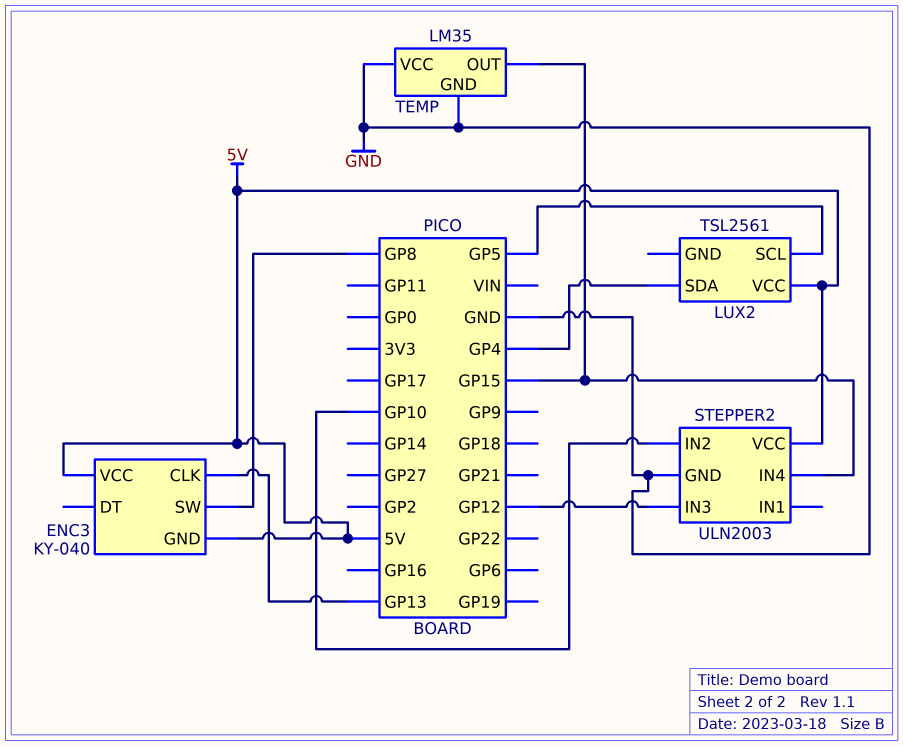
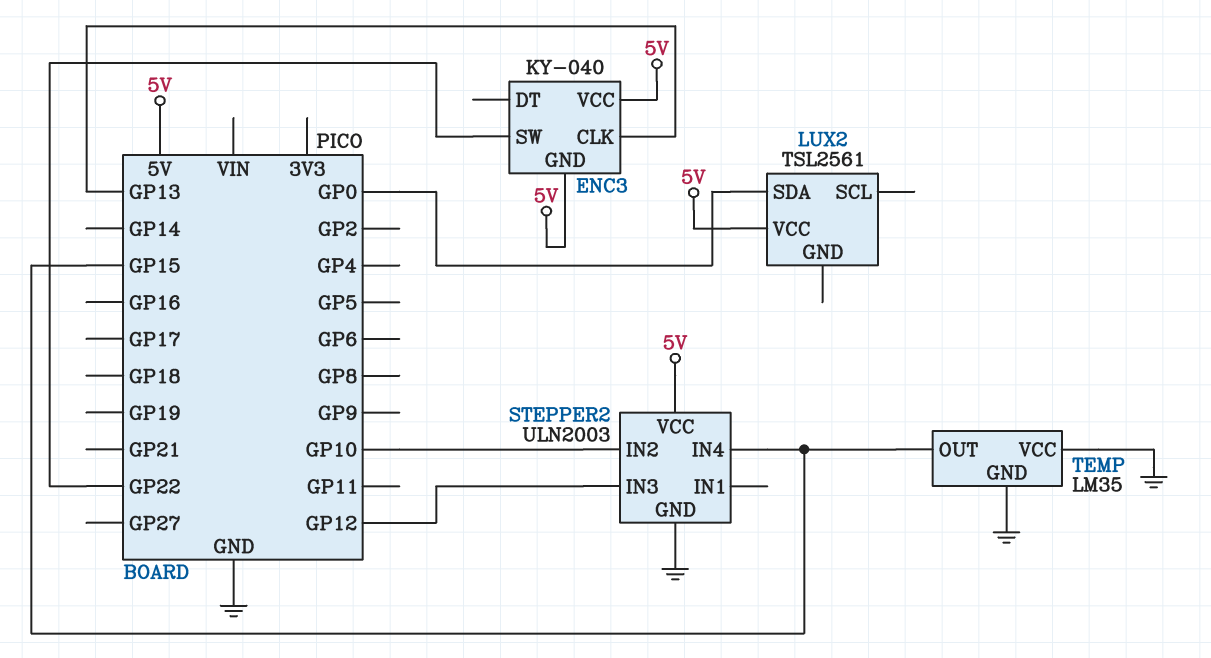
ENC3 pin SW: GP8 -> GP22
LUX2 pin SCL: GP5 -> none
LUX2 pin SDA: GP4 -> GP0

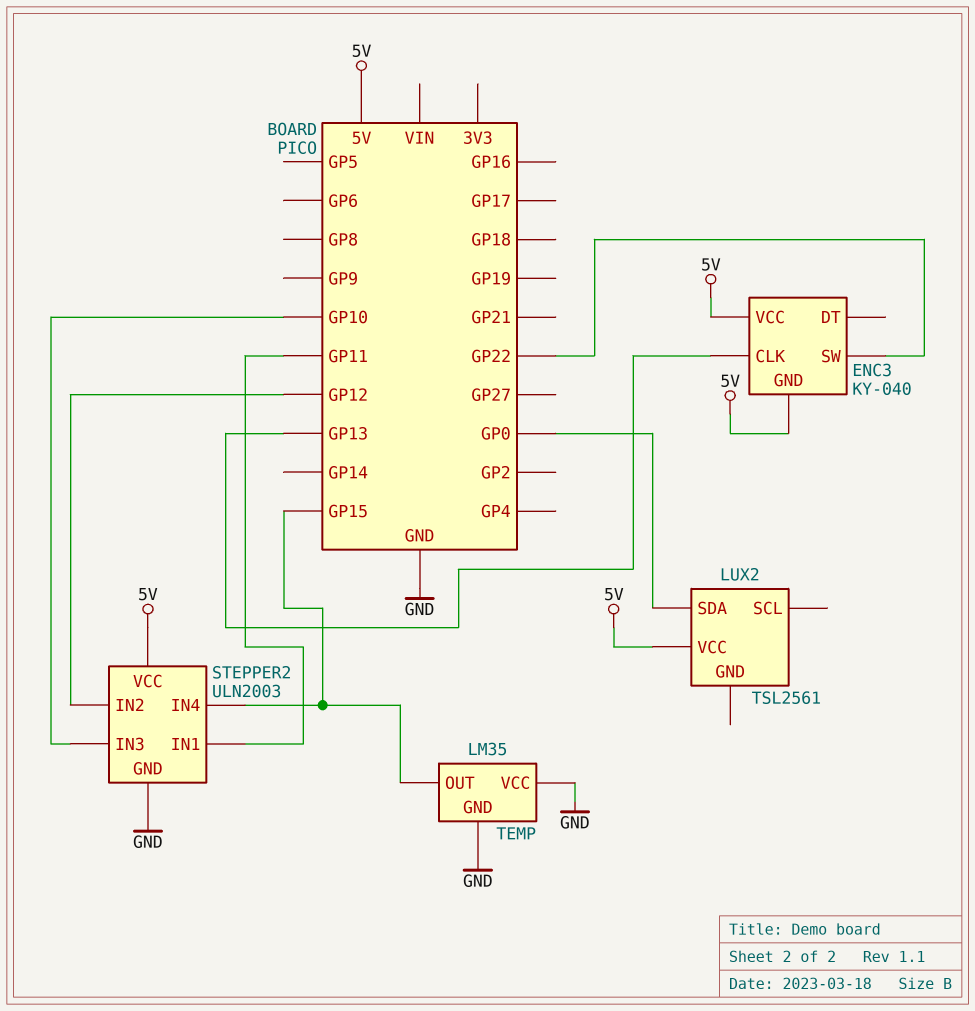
STEPPER2 pin IN1: none -> GP11
STEPPER2 pin IN2: GP10 -> GP12
STEPPER2 pin IN3: GP12 -> GP10

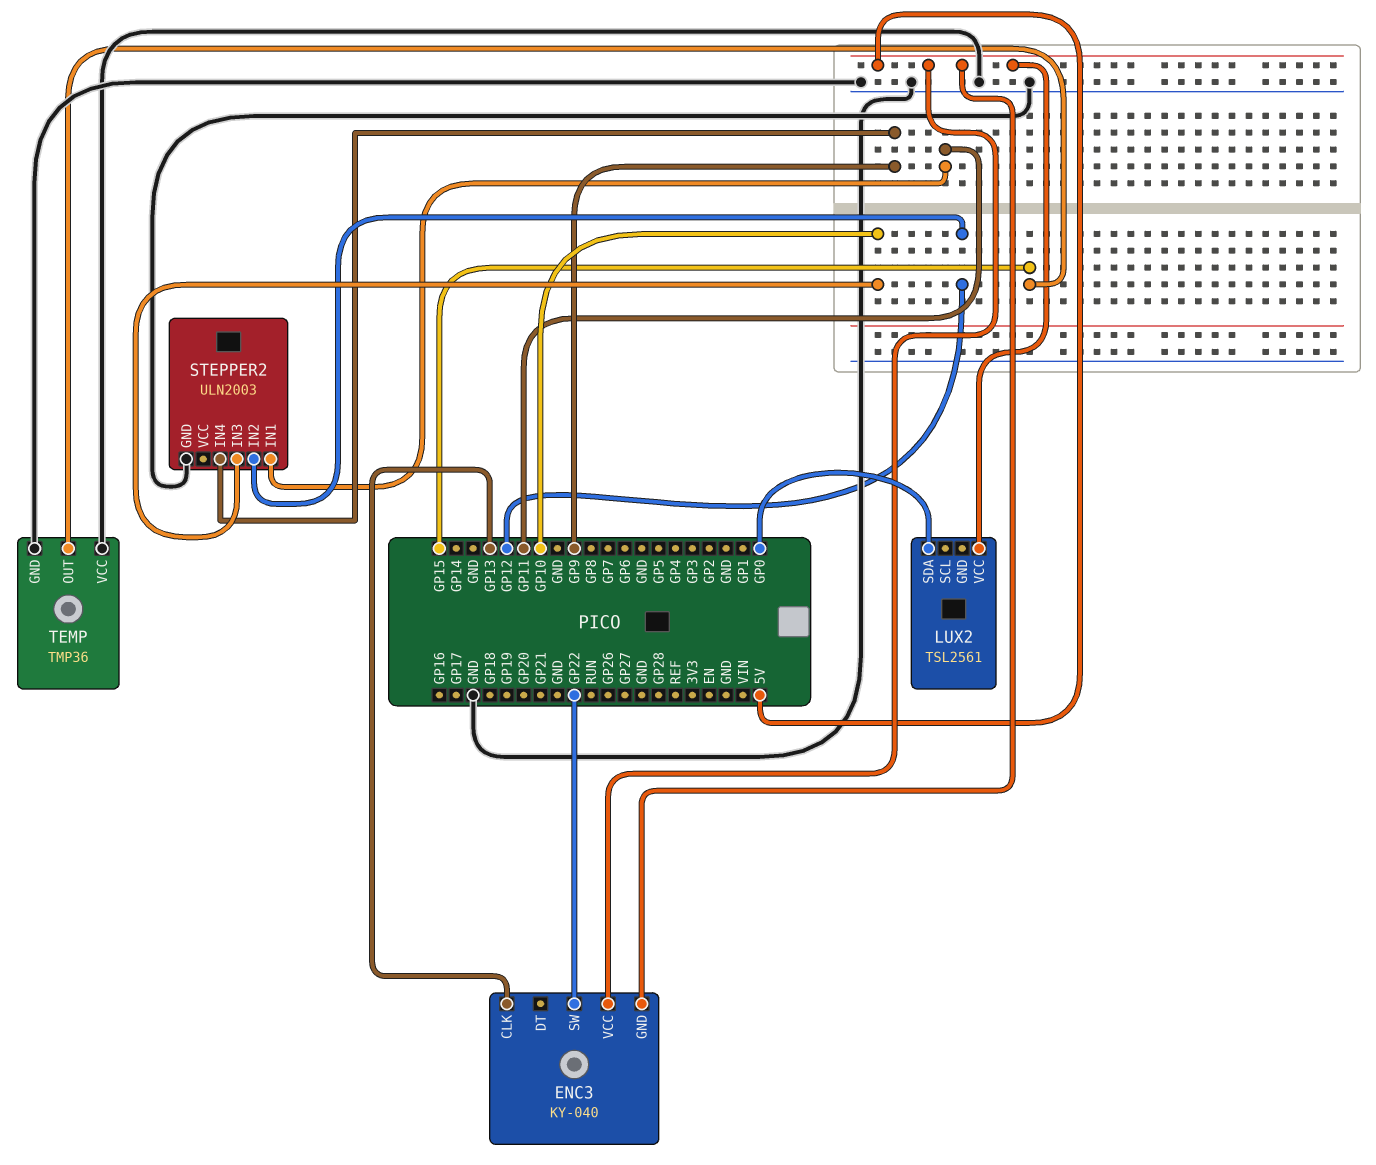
STEPPER2 pin IN4: GP15 -> GP9
STEPPER2 pin VCC: 5V -> none
TEMP: LM35 -> TMP36

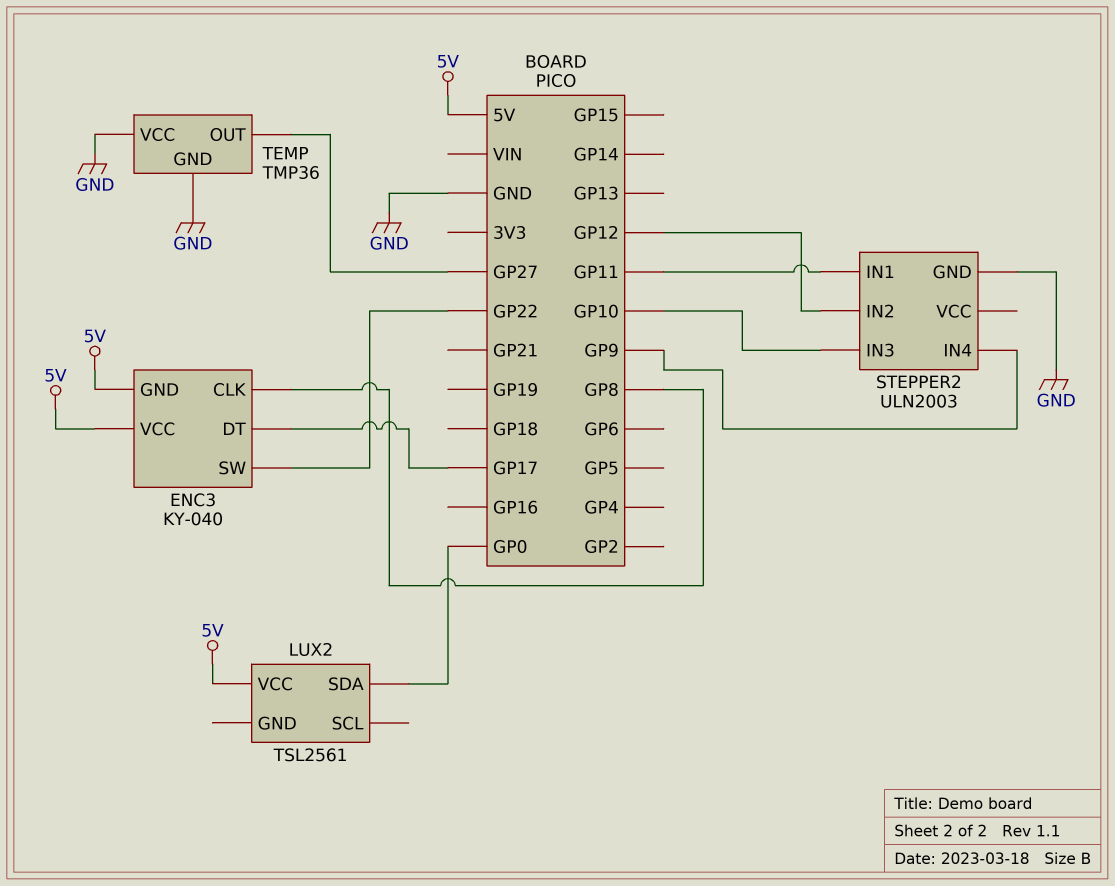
ENC3 pin CLK: GP13 -> GP8
ENC3 pin DT: none -> GP17
TEMP pin OUT: GP15 -> GP27

